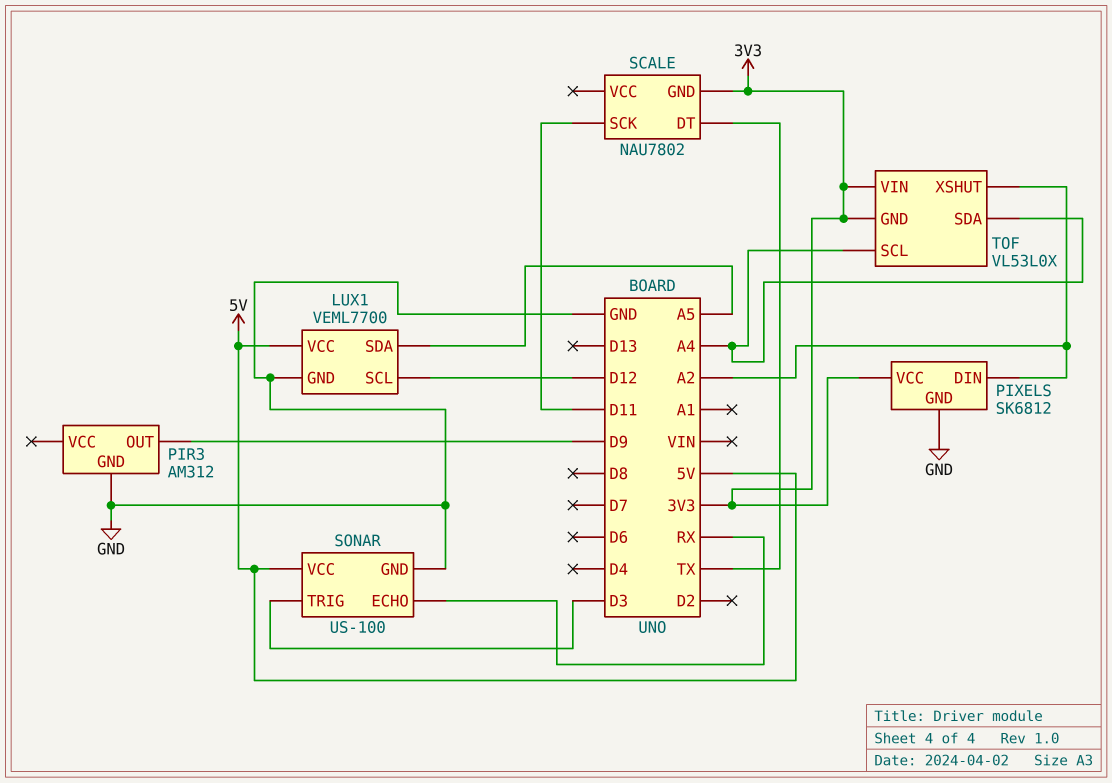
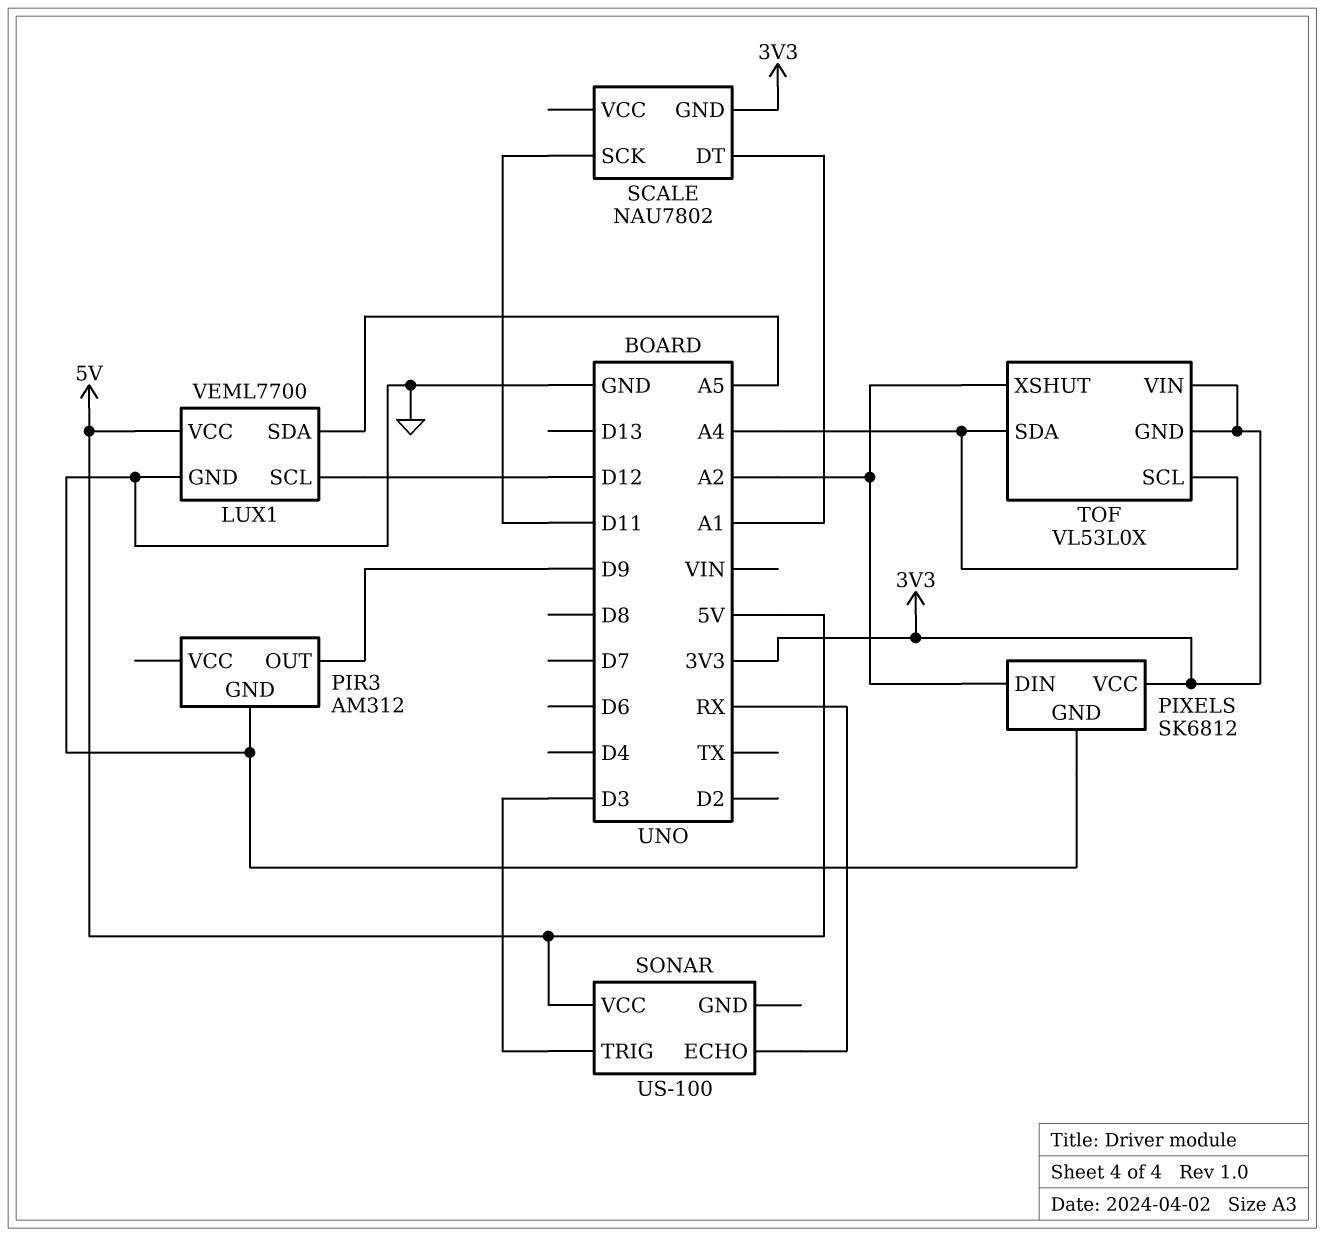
SCALE pin DT: TX -> A1
SONAR pin GND: GND -> none

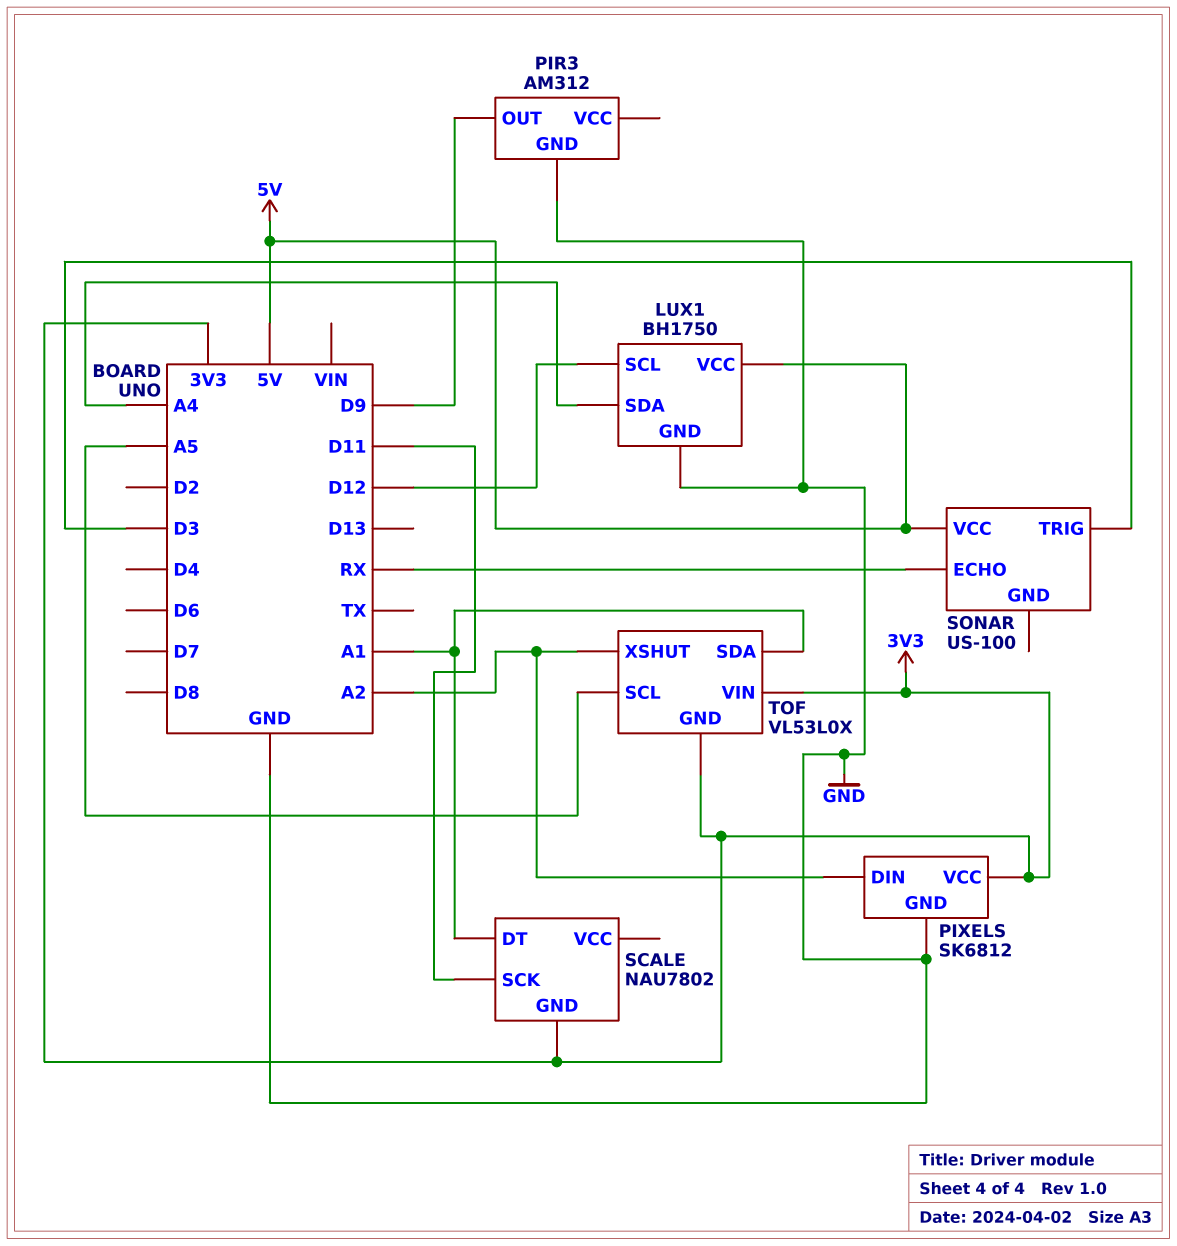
LUX1: VEML7700 -> BH1750
LUX1 pin SDA: A5 -> A4
TOF pin SCL: A4 -> A5
TOF pin SDA: A4 -> A1

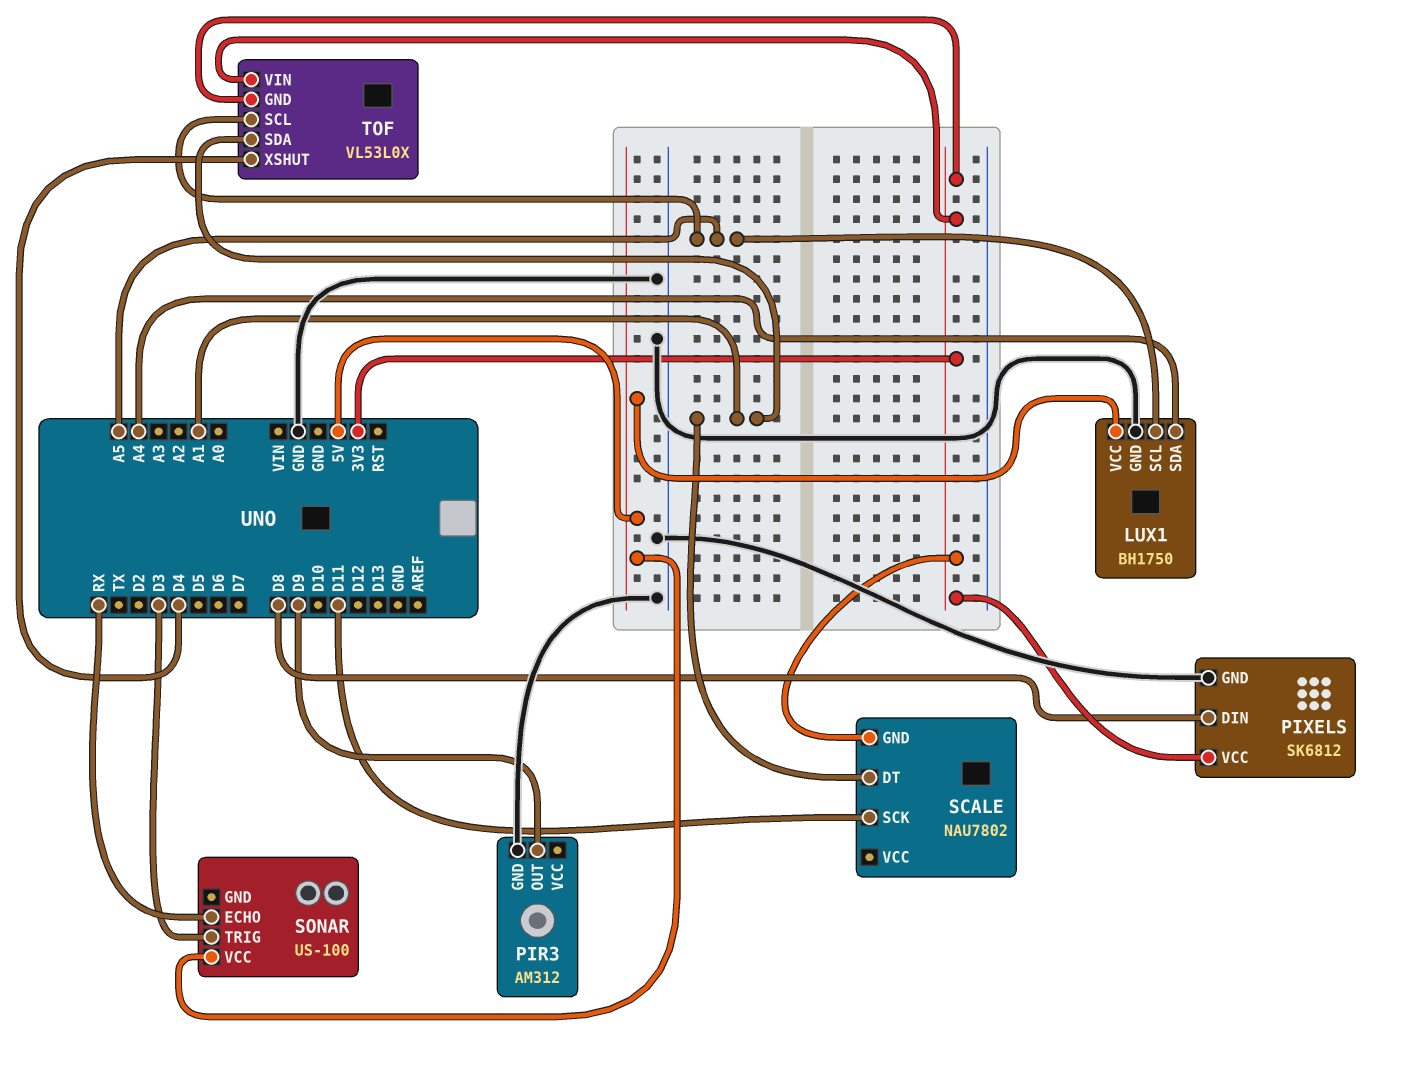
LUX1 pin SCL: D12 -> A5
PIXELS pin DIN: A2 -> D8
TOF pin XSHUT: A2 -> D4

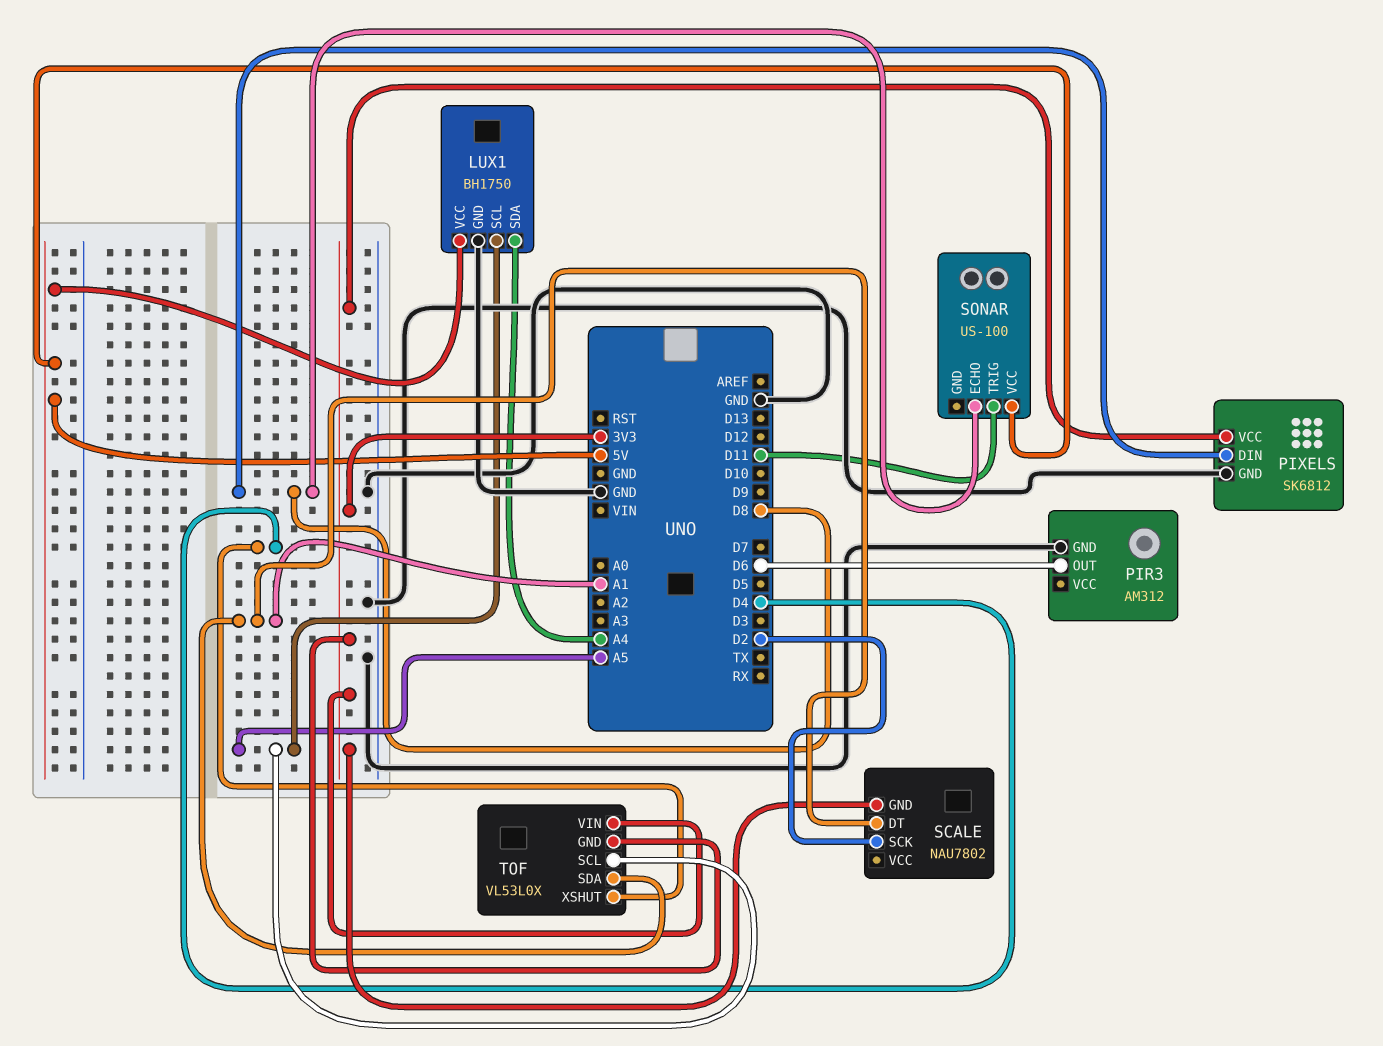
PIR3 pin OUT: D9 -> D6
SCALE pin SCK: D11 -> D2
SONAR pin ECHO: RX -> D8
SONAR pin TRIG: D3 -> D11

